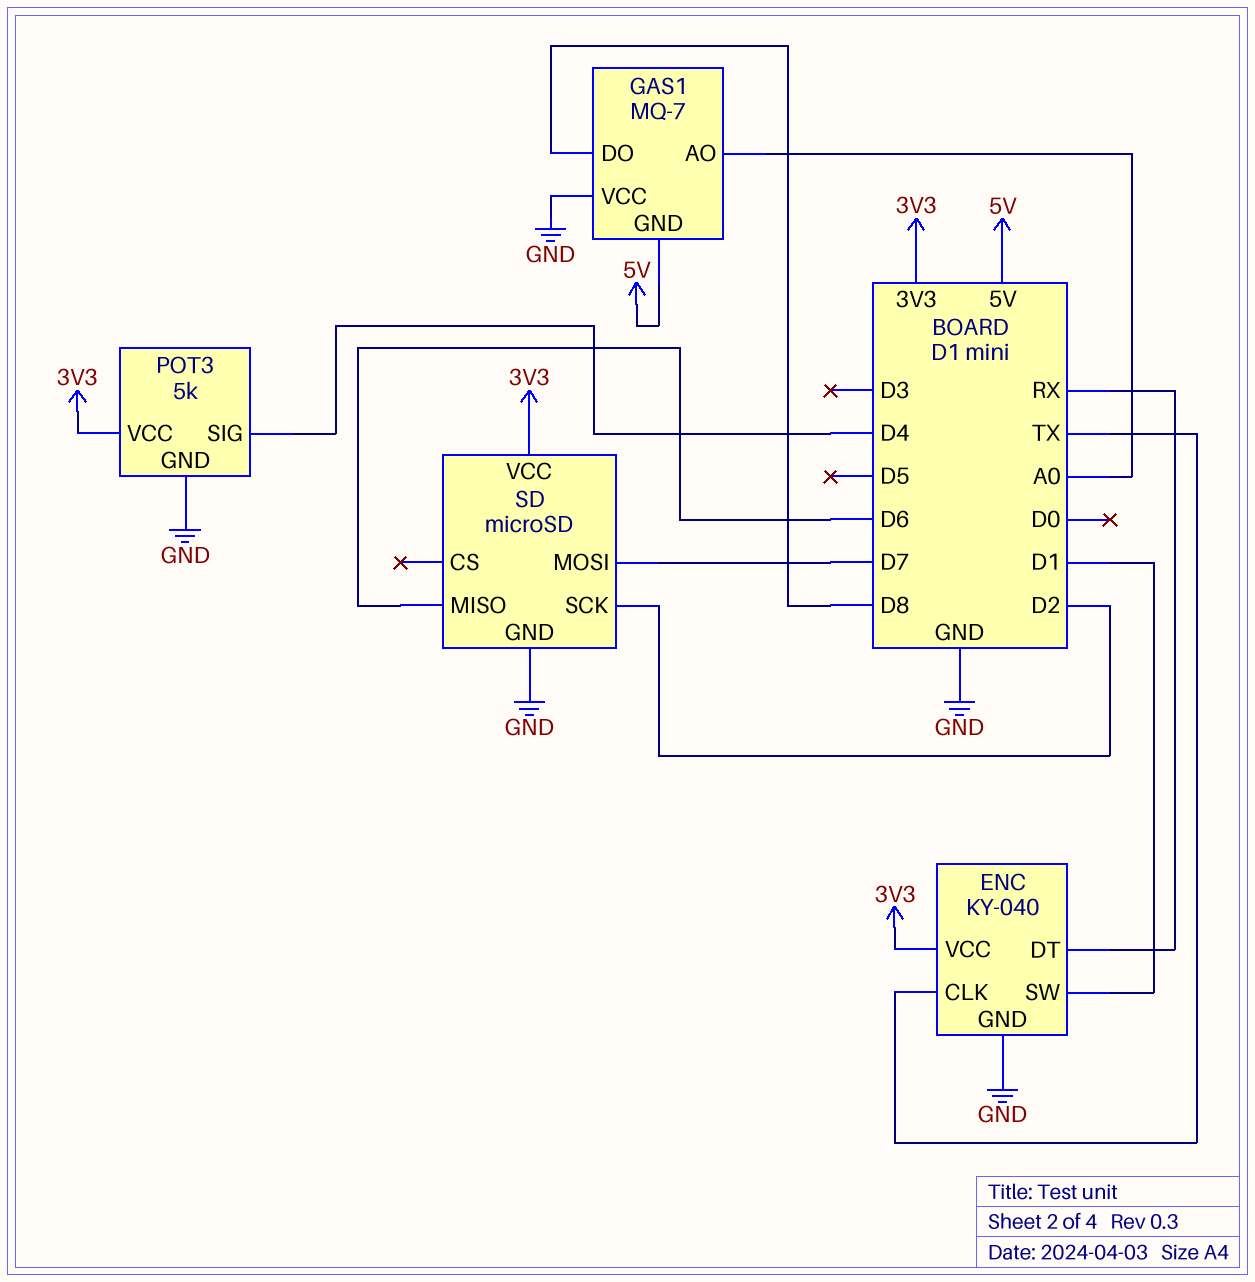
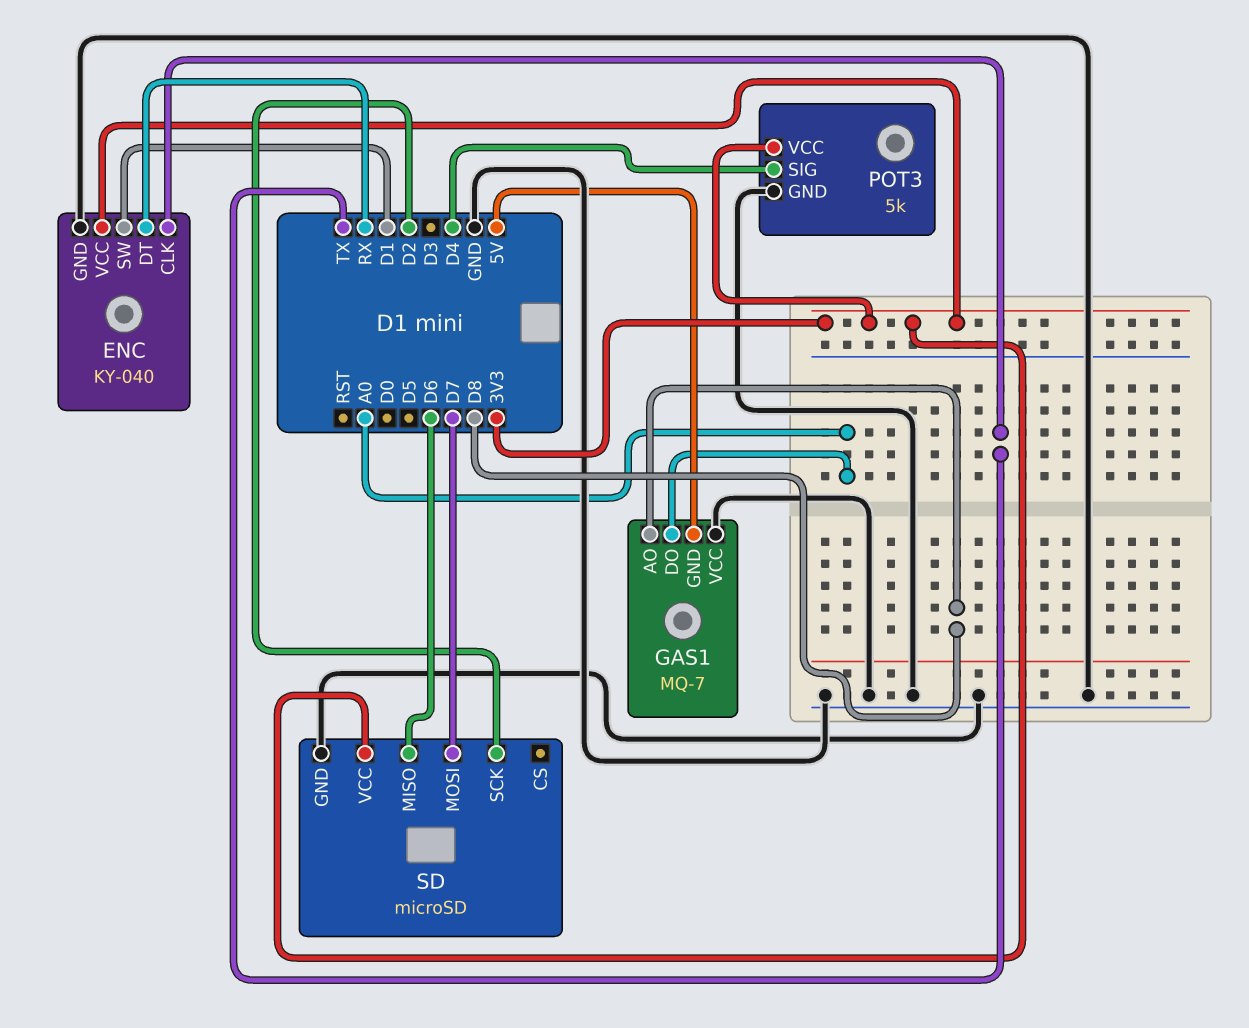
GAS1 pin AO: A0 -> D8
GAS1 pin DO: D8 -> A0

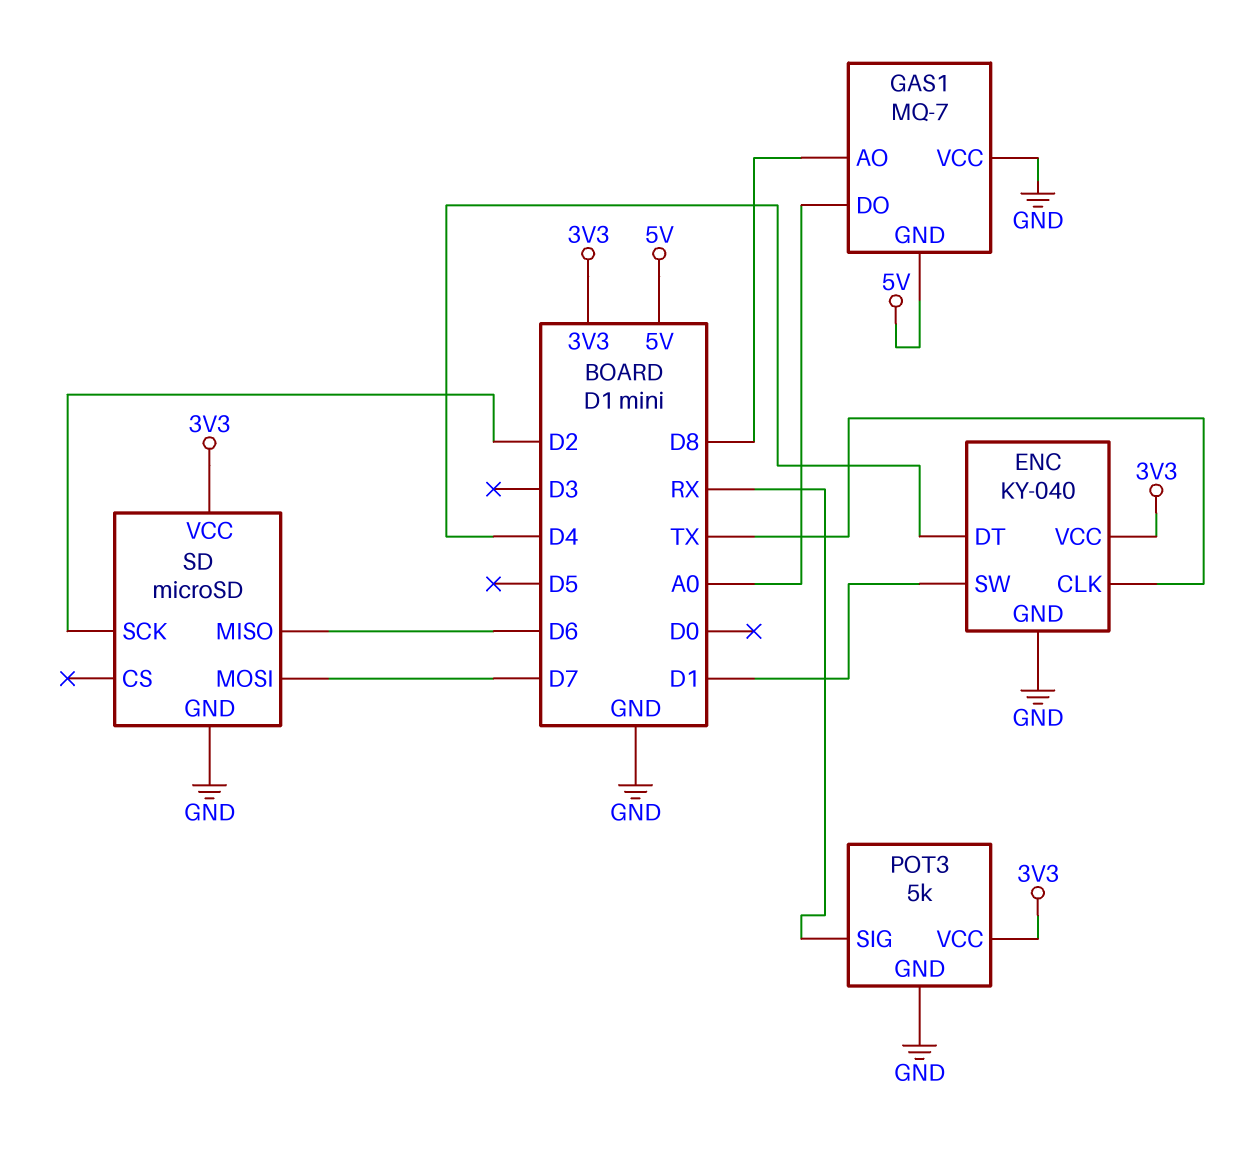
ENC pin DT: RX -> D4
POT3 pin SIG: D4 -> RX

